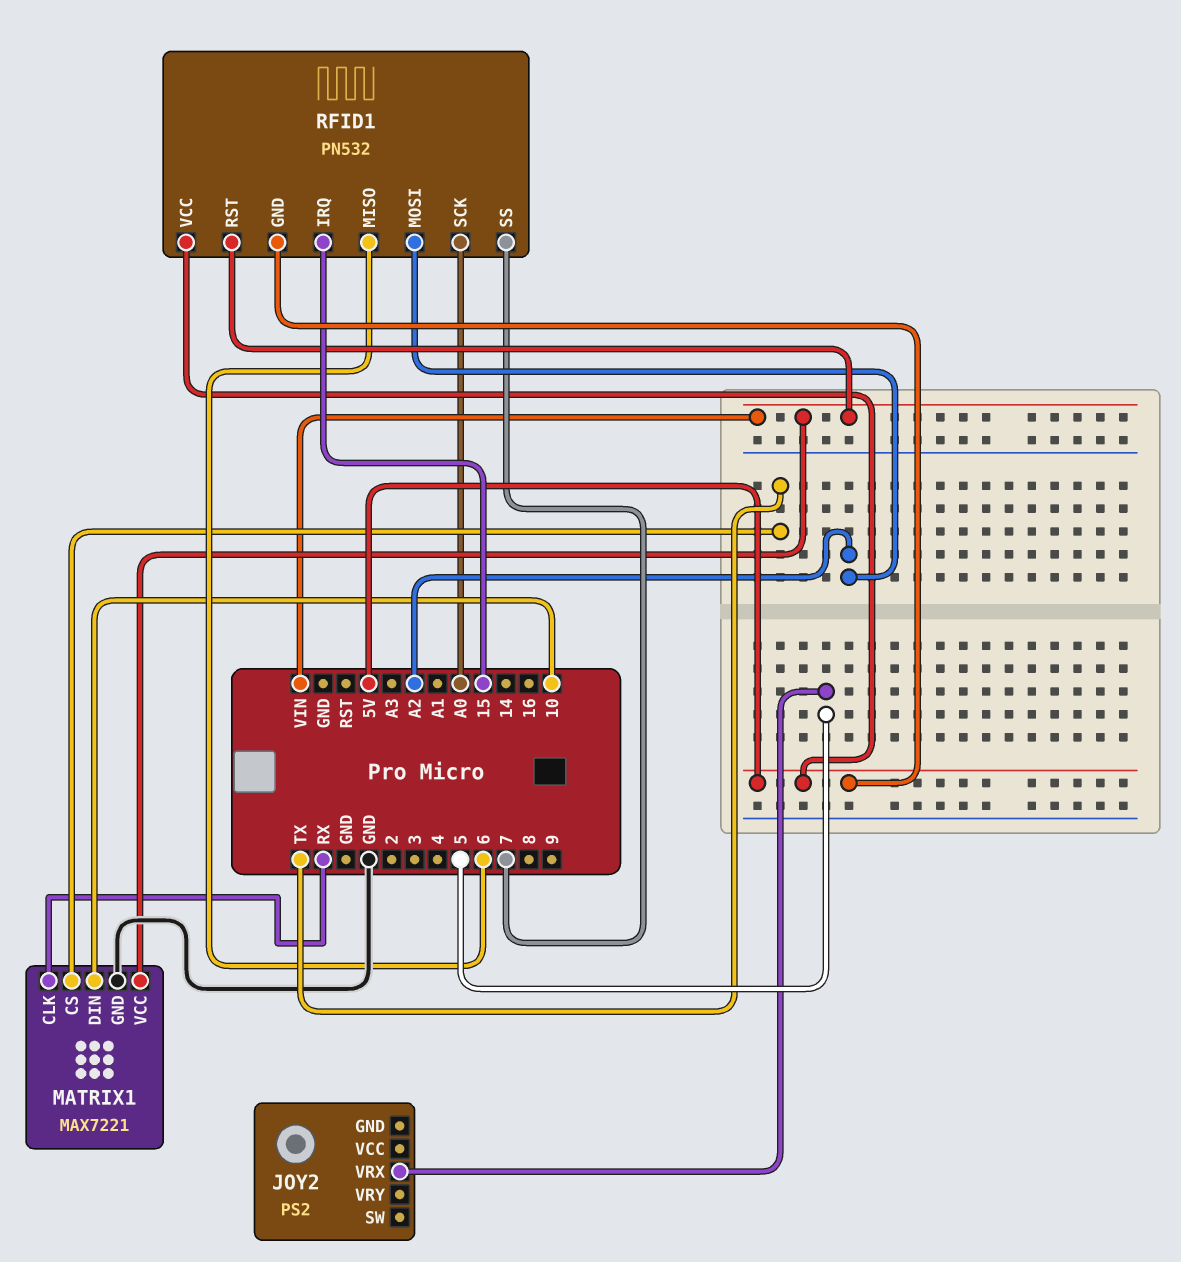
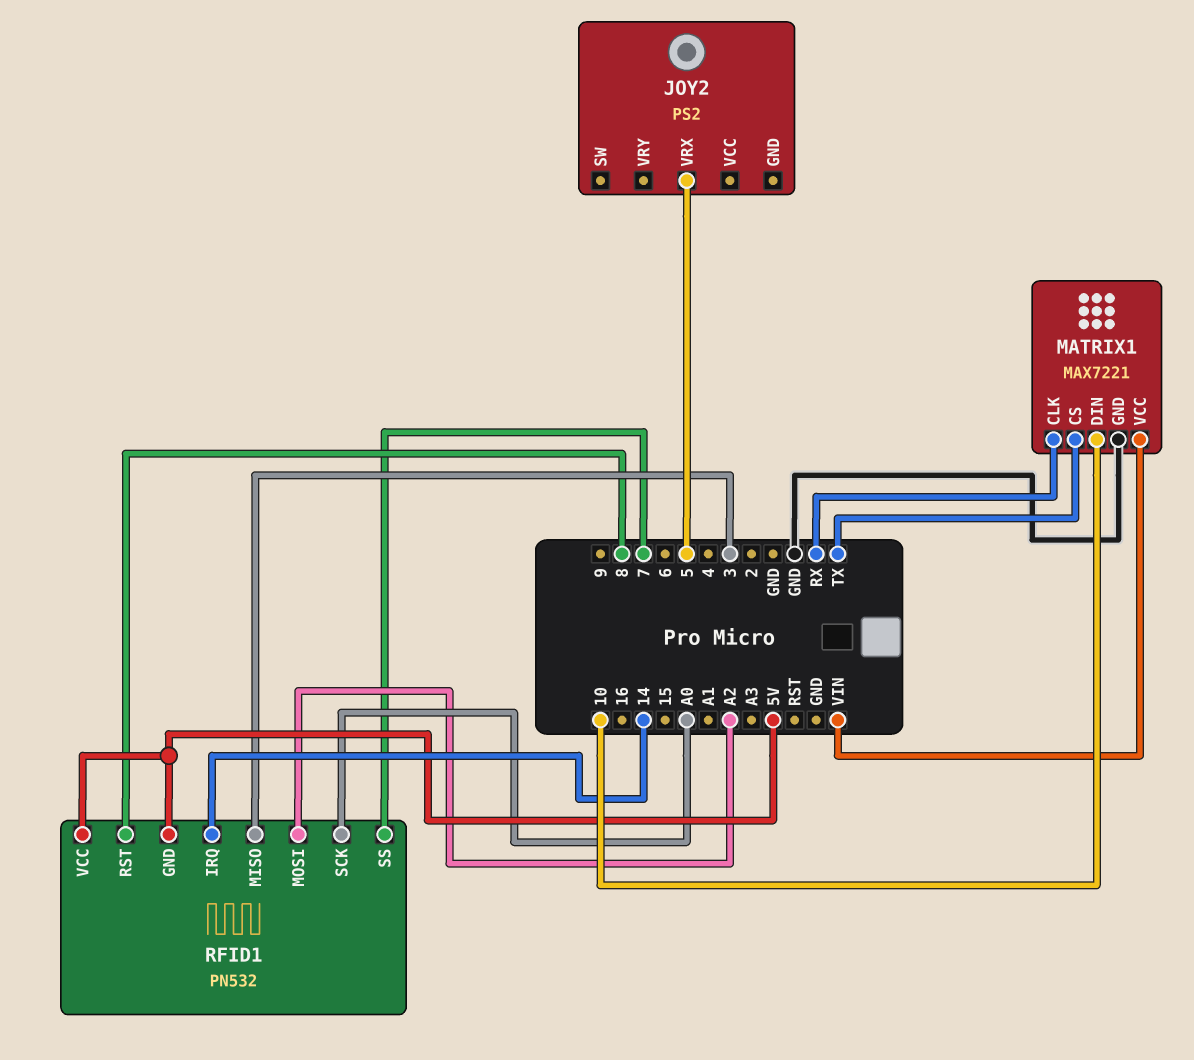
RFID1 pin IRQ: 15 -> 14
RFID1 pin MISO: 6 -> 3
RFID1 pin RST: VIN -> 8

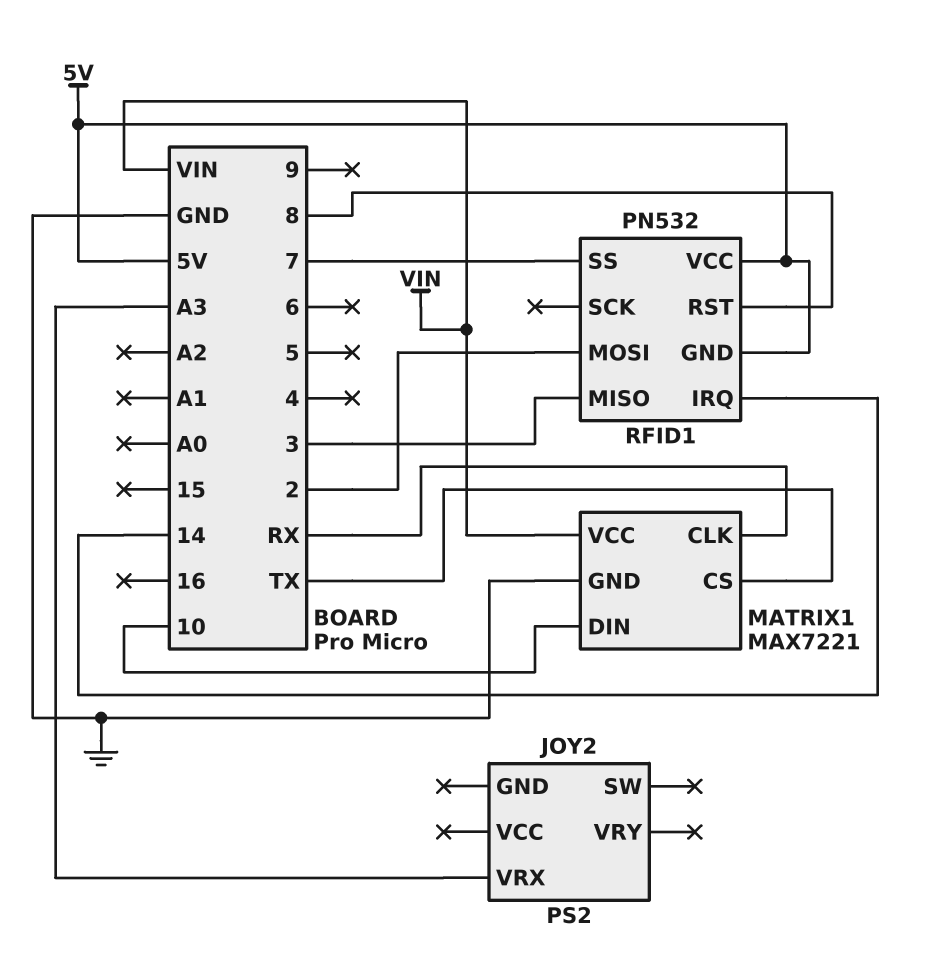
JOY2 pin VRX: 5 -> A3
RFID1 pin MOSI: A2 -> 2
RFID1 pin SCK: A0 -> none

